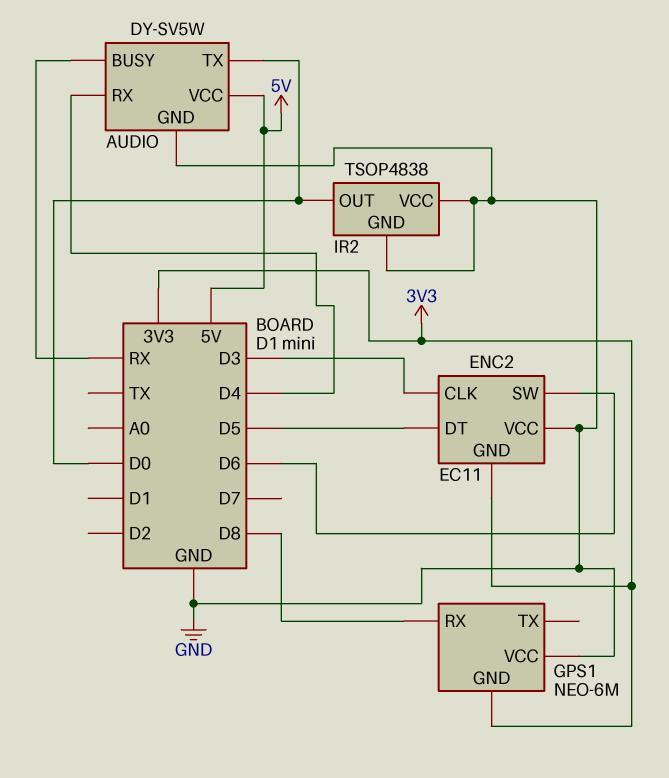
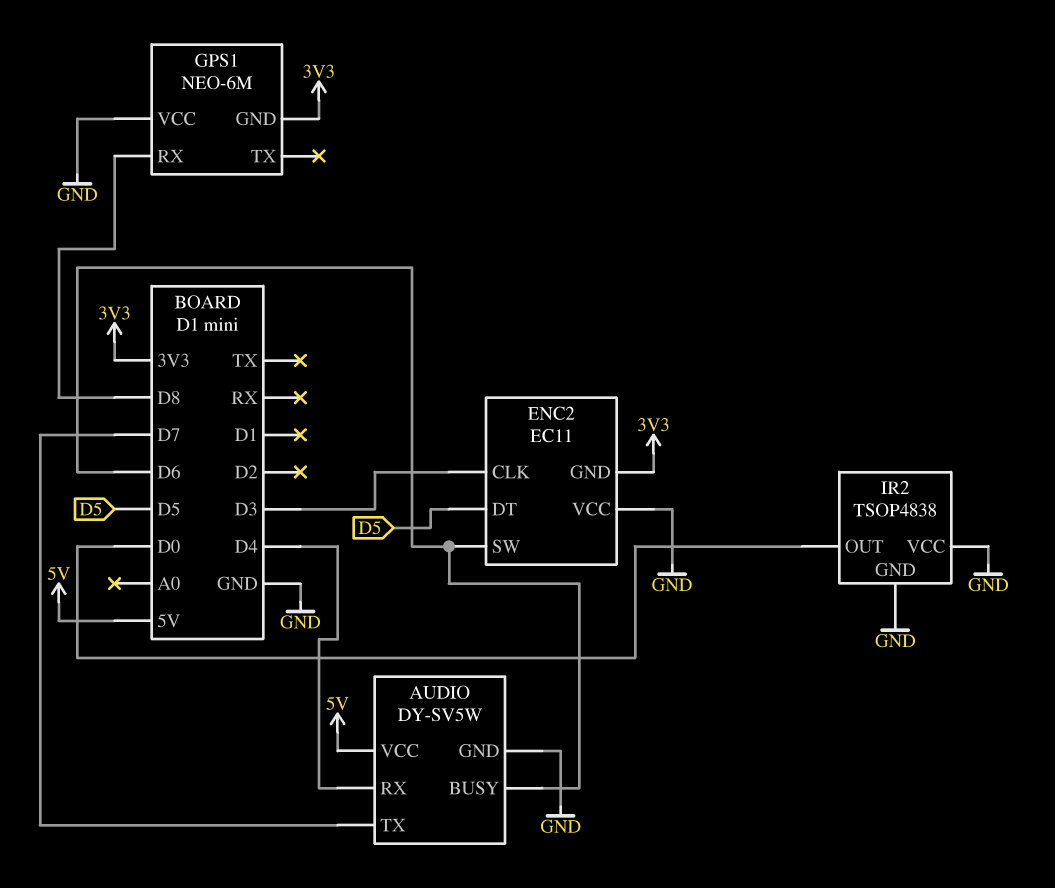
AUDIO pin BUSY: RX -> D6
AUDIO pin TX: D0 -> D7

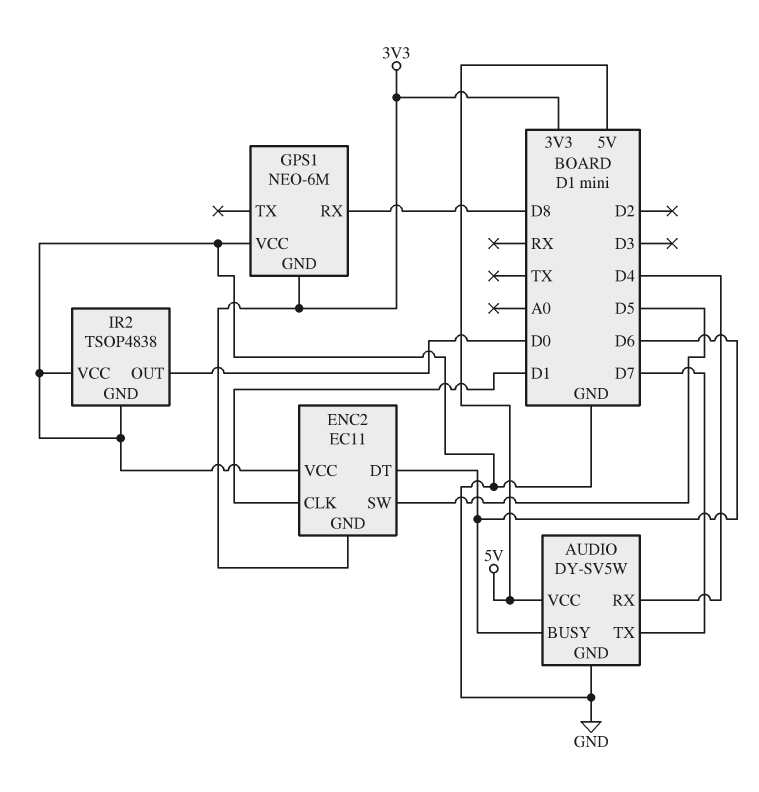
ENC2 pin CLK: D3 -> D1
ENC2 pin DT: D5 -> D6
ENC2 pin SW: D6 -> D5

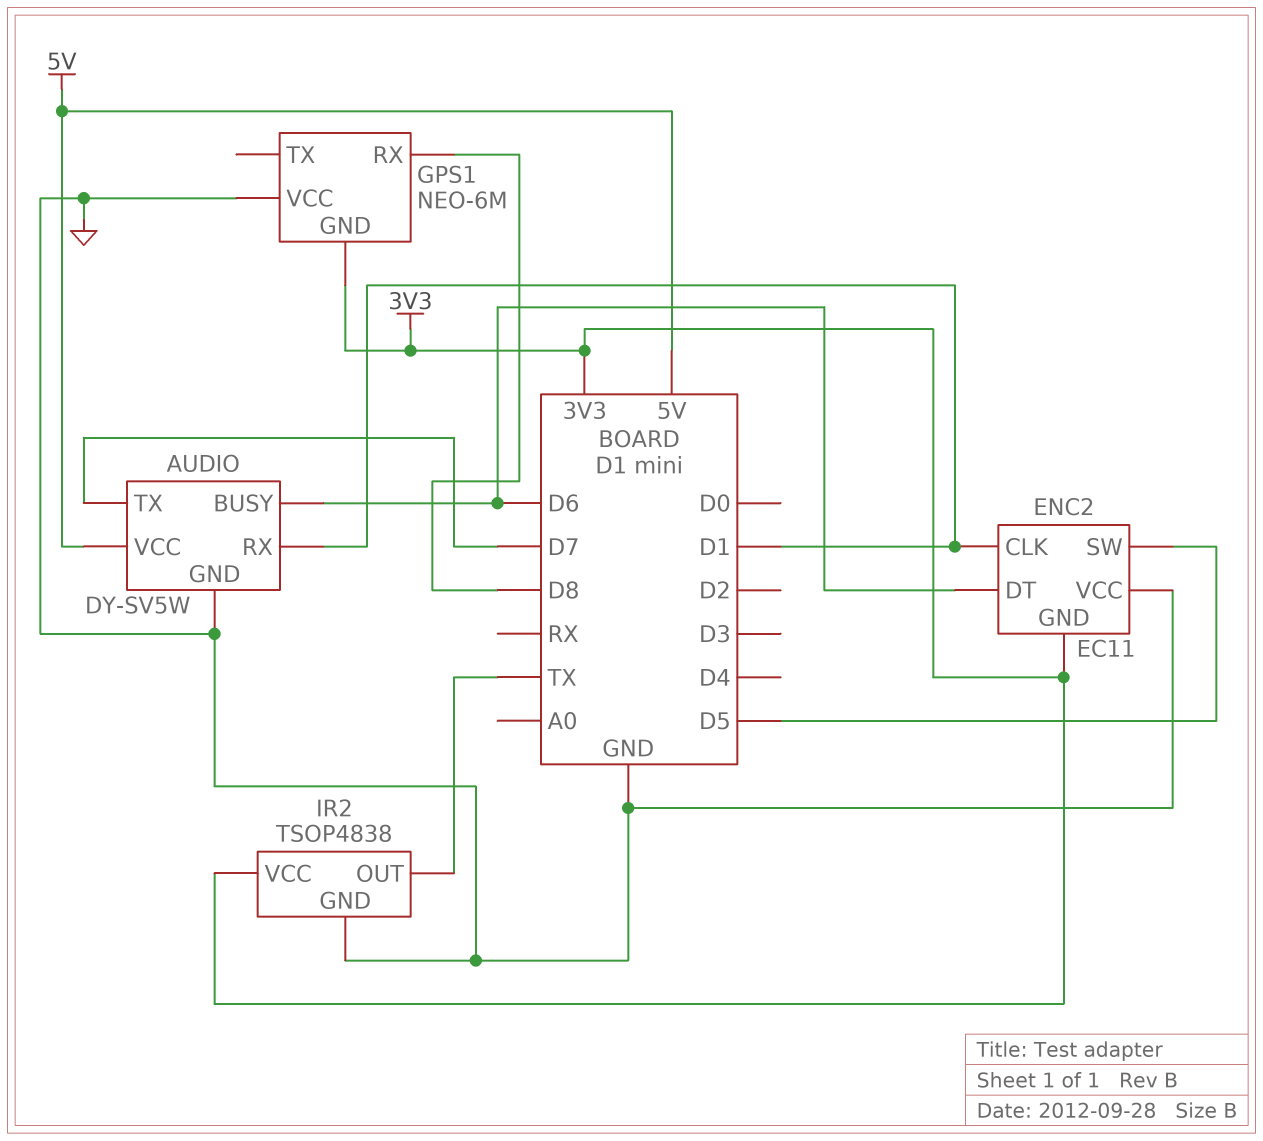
AUDIO pin RX: D4 -> D1
IR2 pin OUT: D0 -> TX
IR2 pin VCC: GND -> 3V3

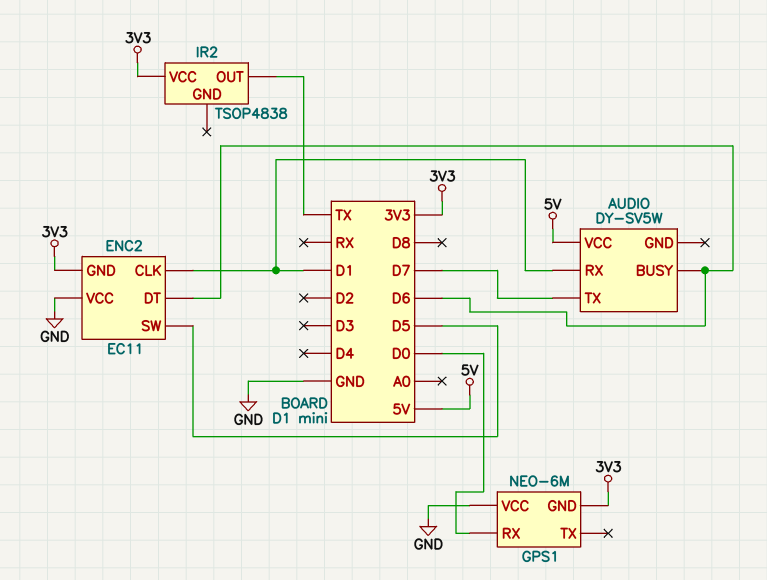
AUDIO pin GND: GND -> none
GPS1 pin RX: D8 -> D0
IR2 pin GND: GND -> none

